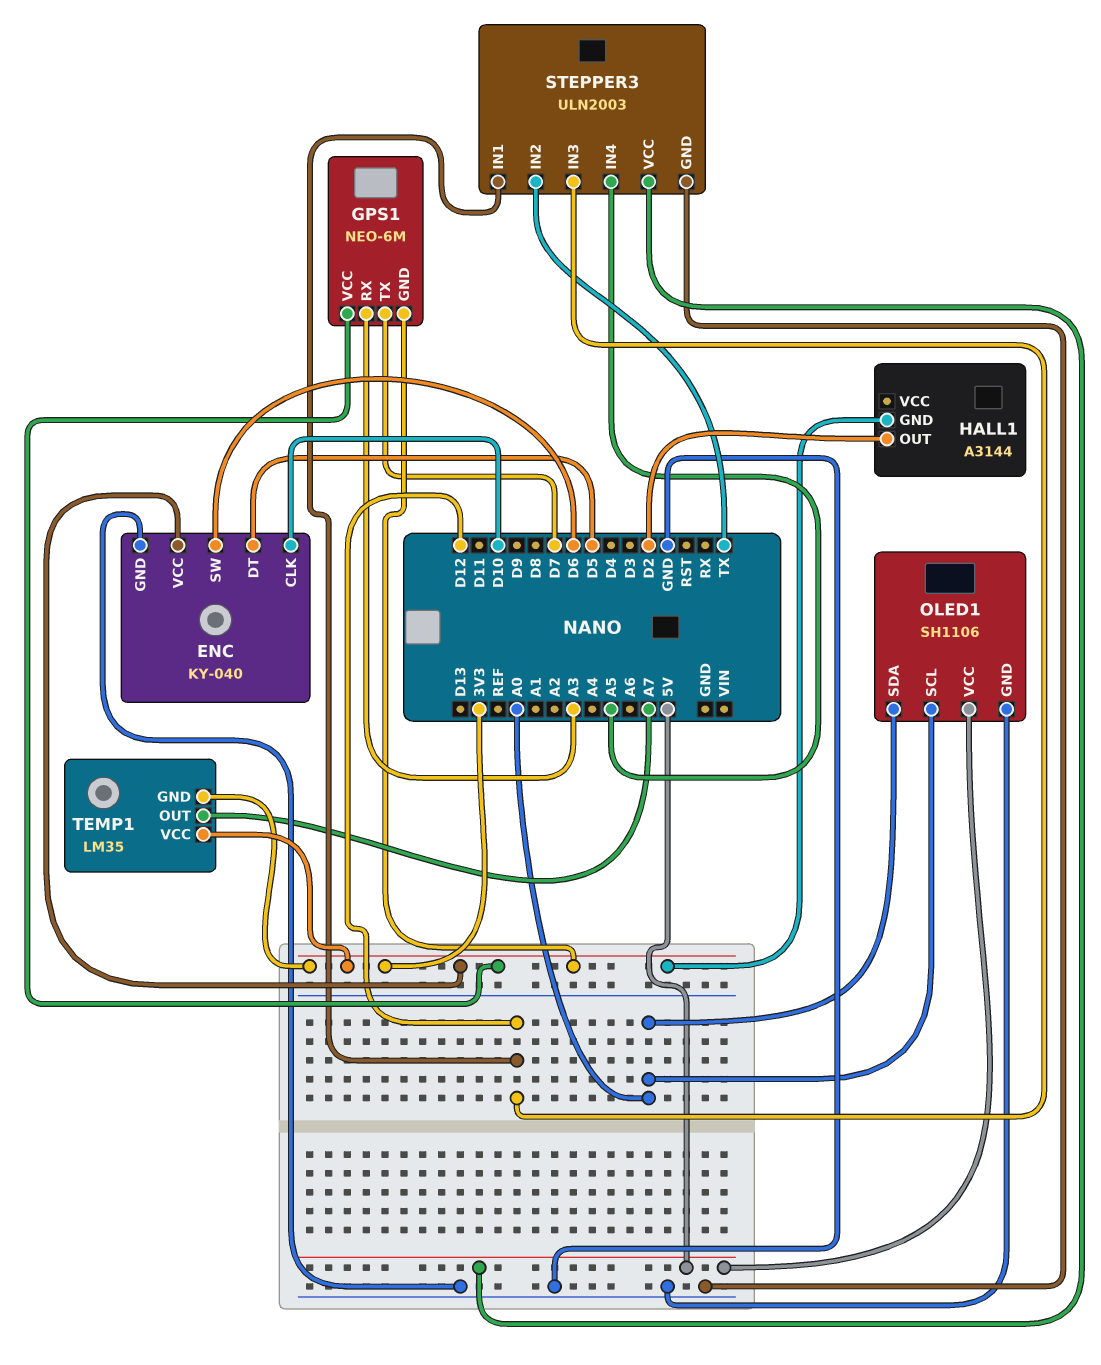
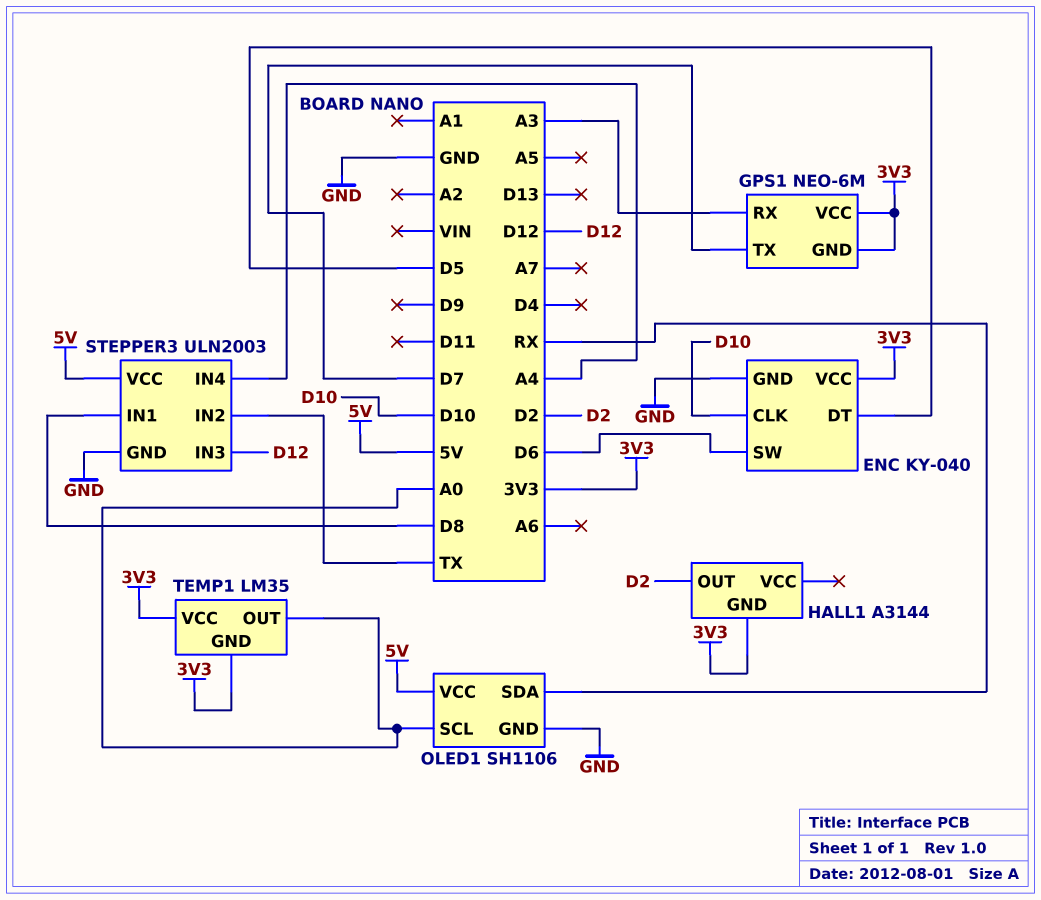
OLED1 pin SDA: A0 -> RX
STEPPER3 pin IN1: D12 -> D8
STEPPER3 pin IN4: A5 -> A4
TEMP1 pin OUT: A7 -> A0

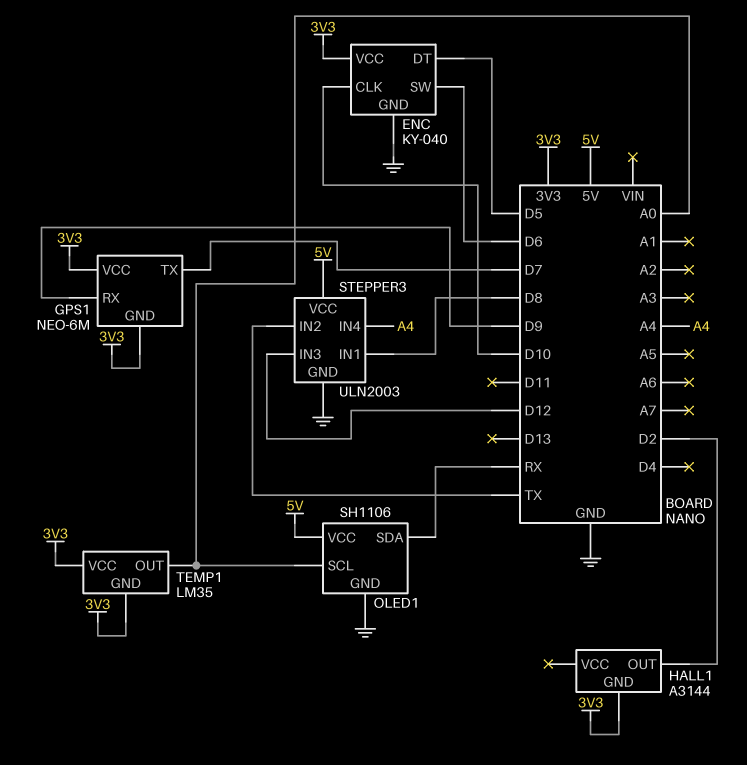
GPS1 pin RX: A3 -> D9

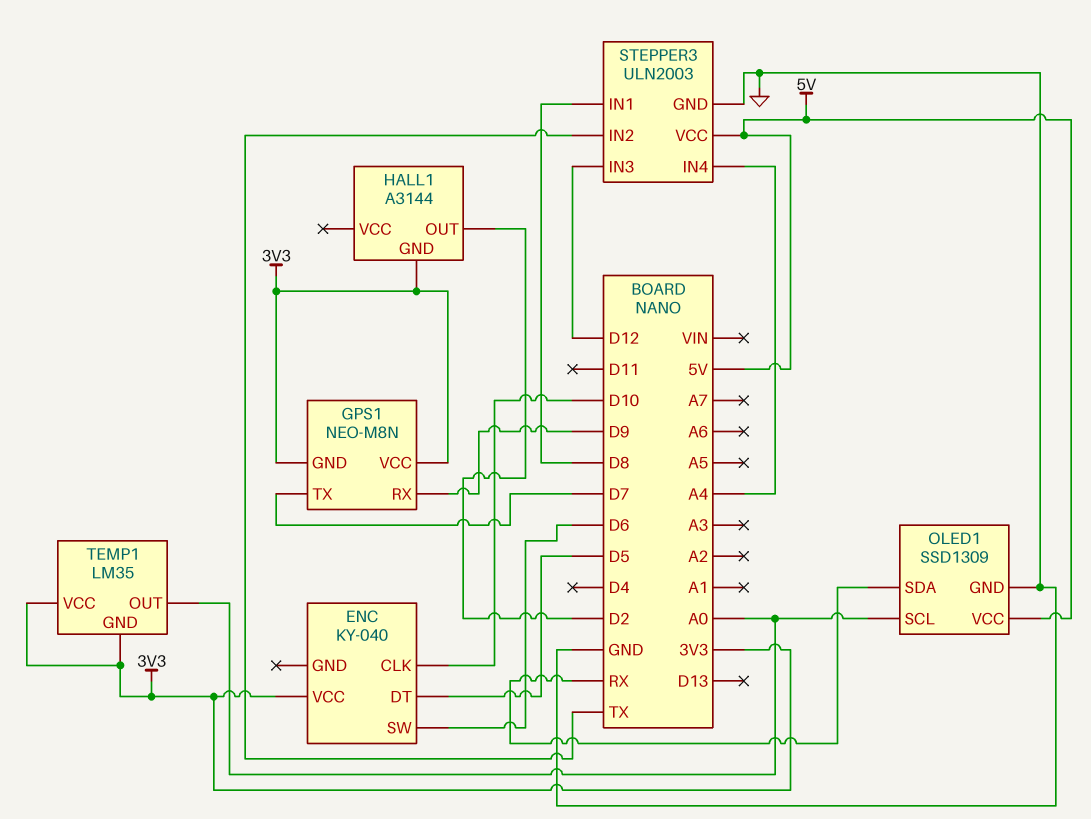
ENC pin GND: GND -> none
GPS1: NEO-6M -> NEO-M8N
OLED1: SH1106 -> SSD1309

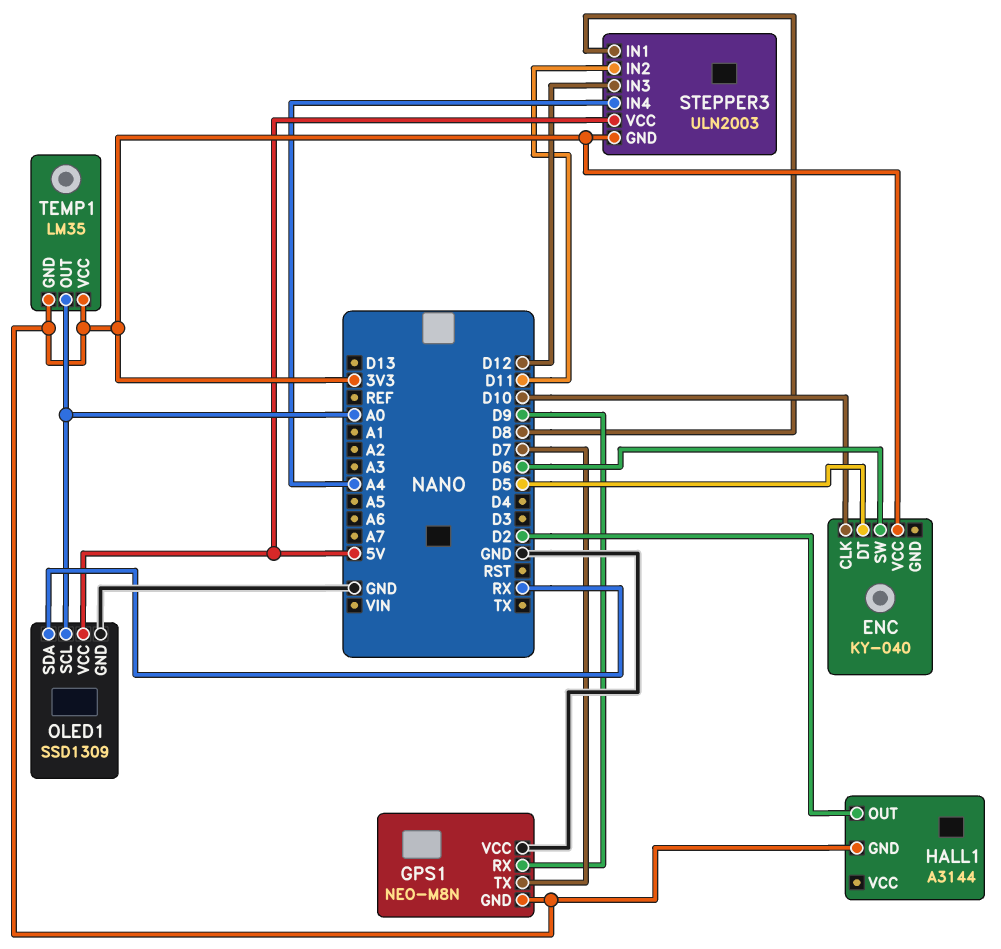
GPS1 pin VCC: 3V3 -> GND
STEPPER3 pin GND: GND -> 3V3
STEPPER3 pin IN2: TX -> D11

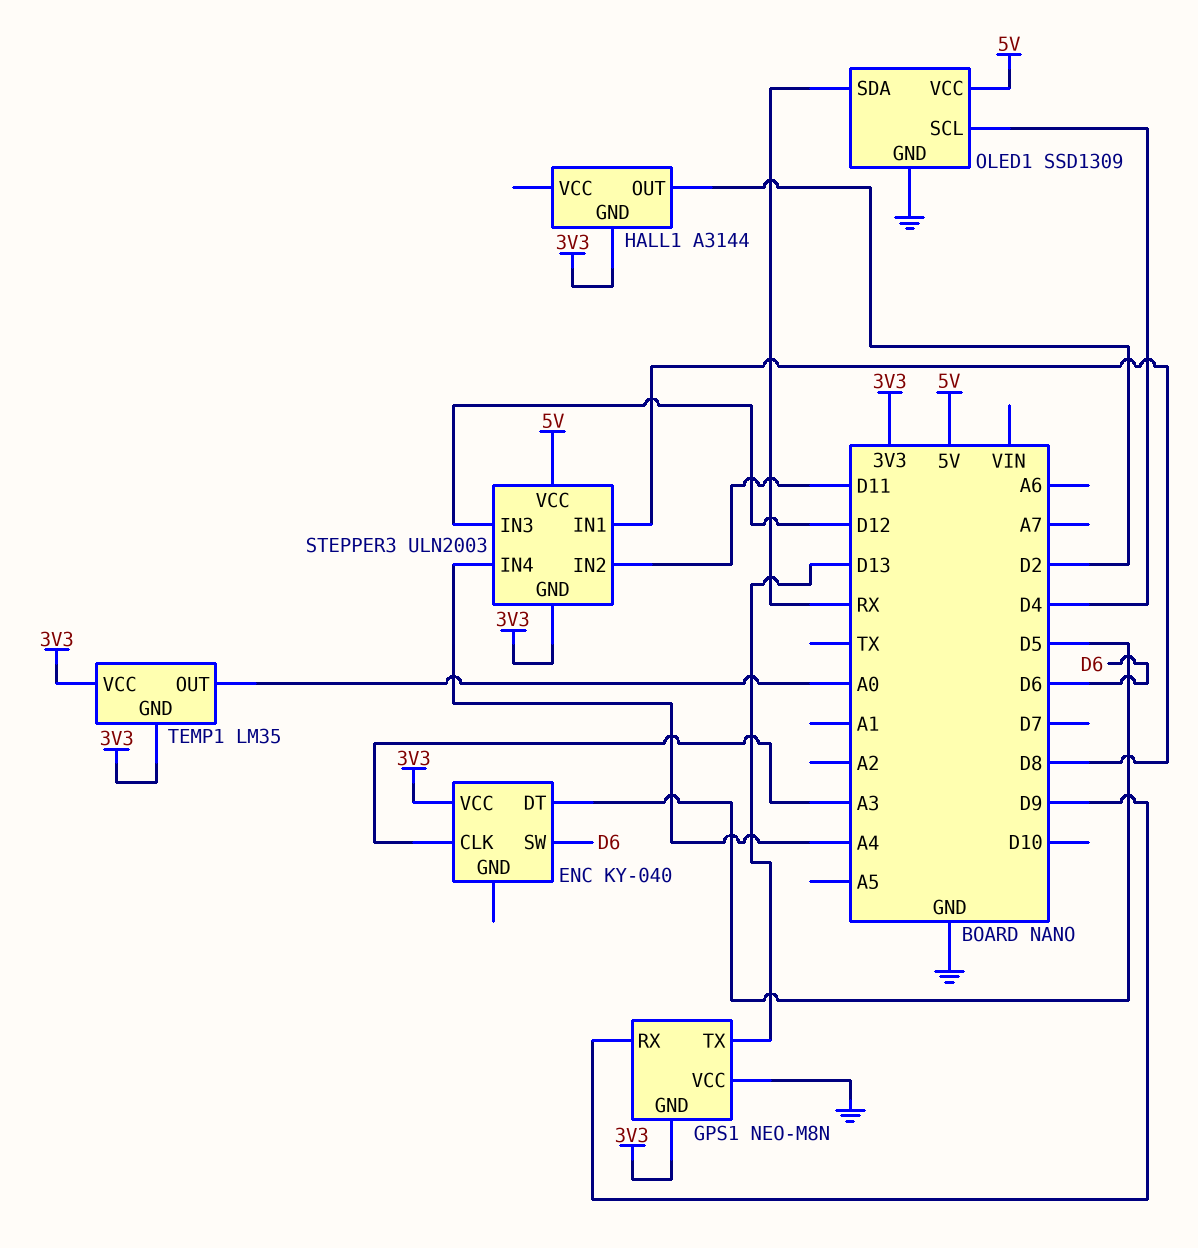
ENC pin CLK: D10 -> A3
GPS1 pin TX: D7 -> D13
OLED1 pin SCL: A0 -> D4

